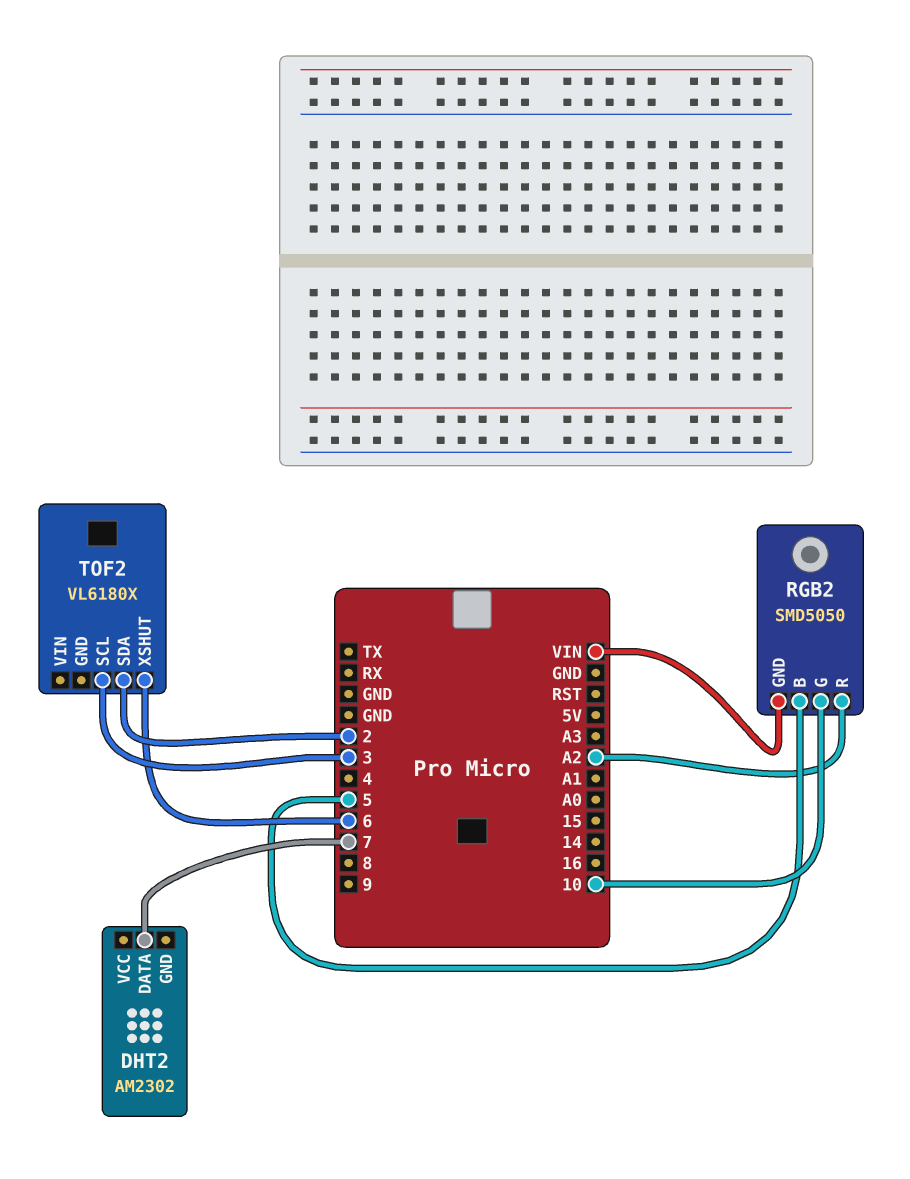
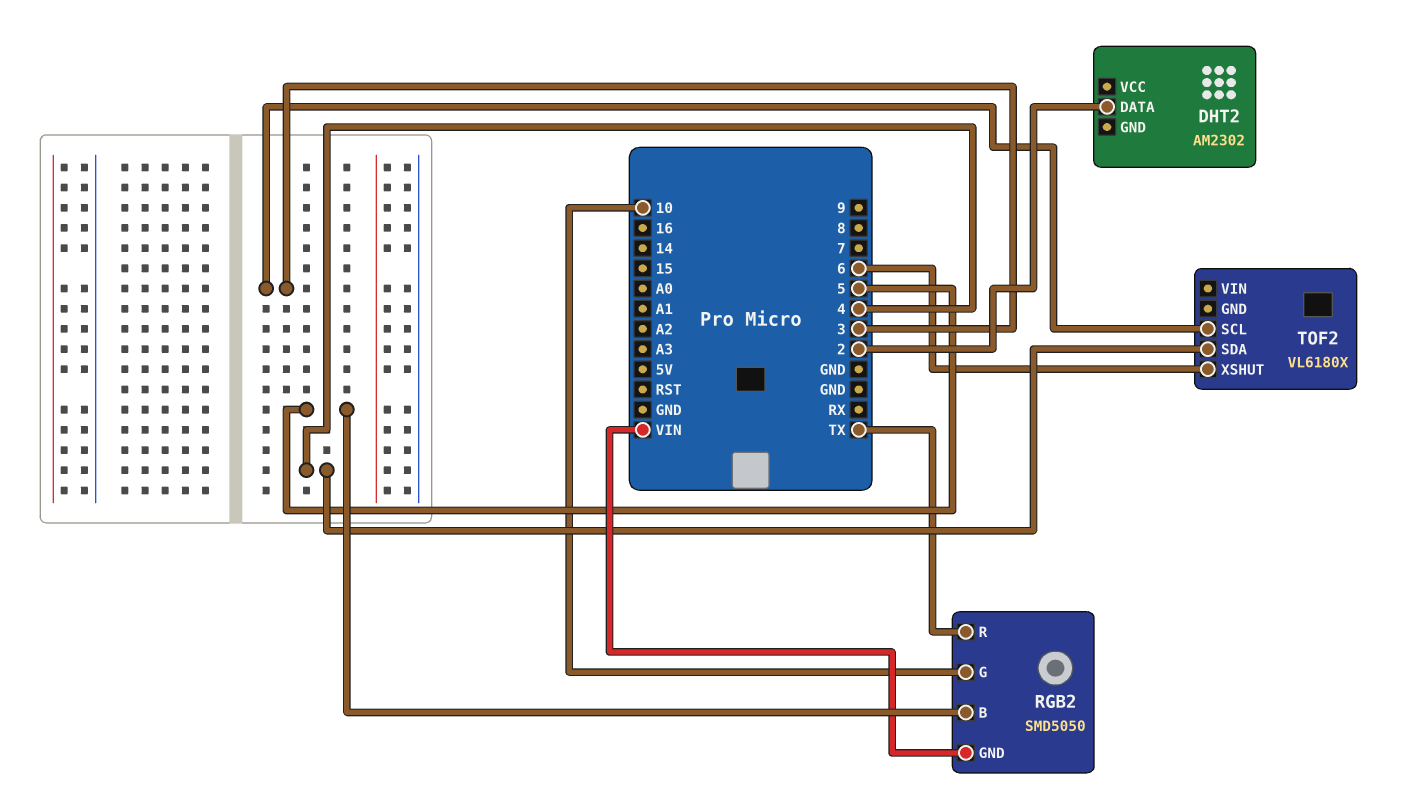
DHT2 pin DATA: 7 -> 2
RGB2 pin R: A2 -> TX
TOF2 pin SDA: 2 -> 4

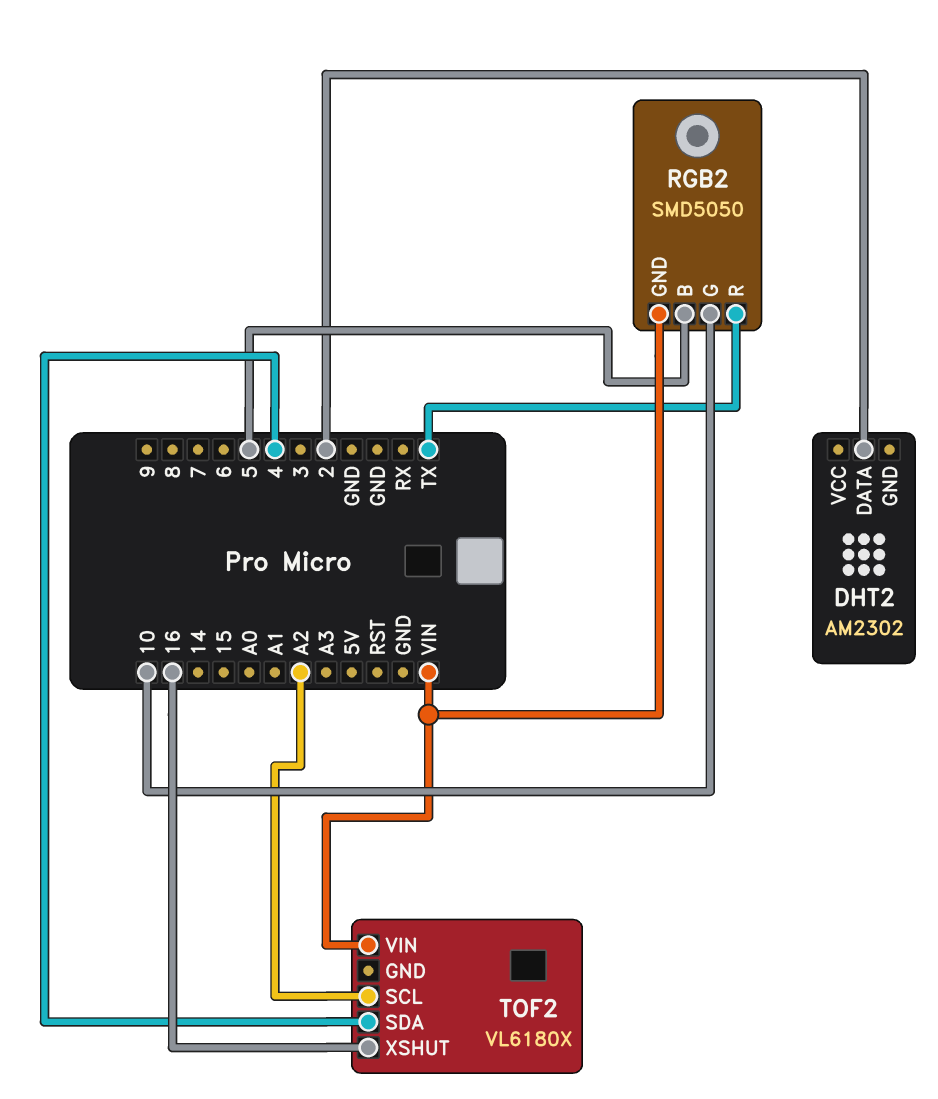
TOF2 pin SCL: 3 -> A2
TOF2 pin VIN: none -> VIN
TOF2 pin XSHUT: 6 -> 16

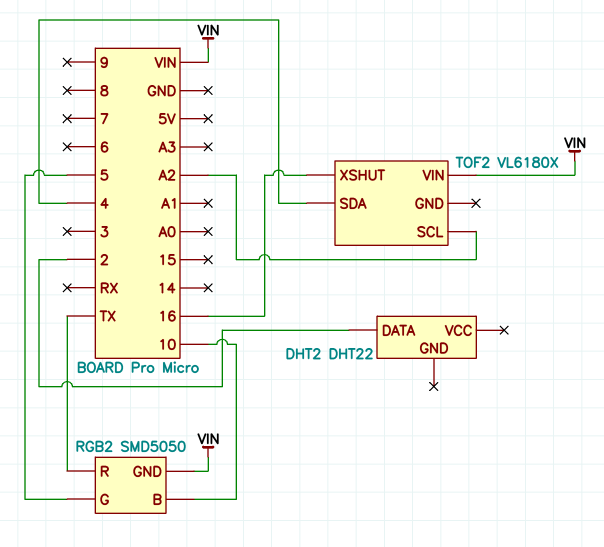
DHT2: AM2302 -> DHT22
RGB2 pin B: 5 -> 10
RGB2 pin G: 10 -> 5

